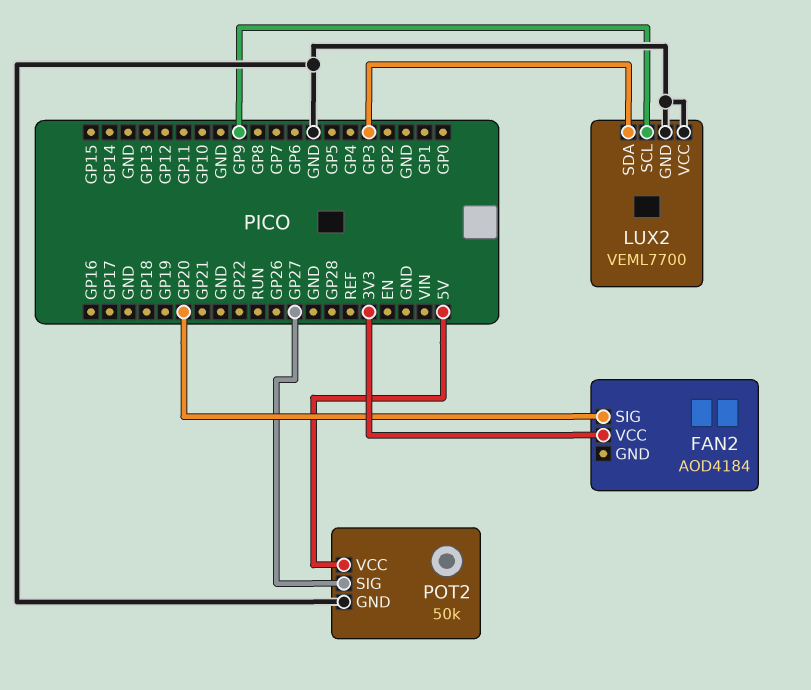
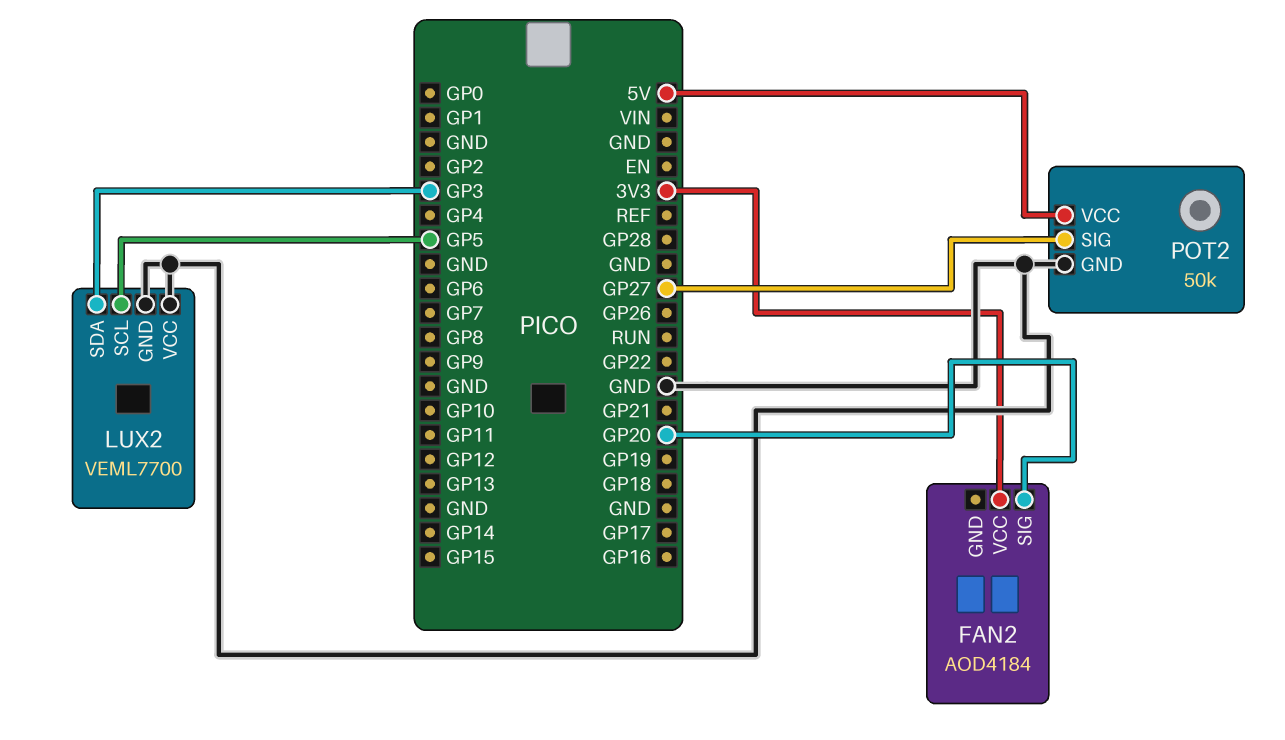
LUX2 pin SCL: GP9 -> GP5

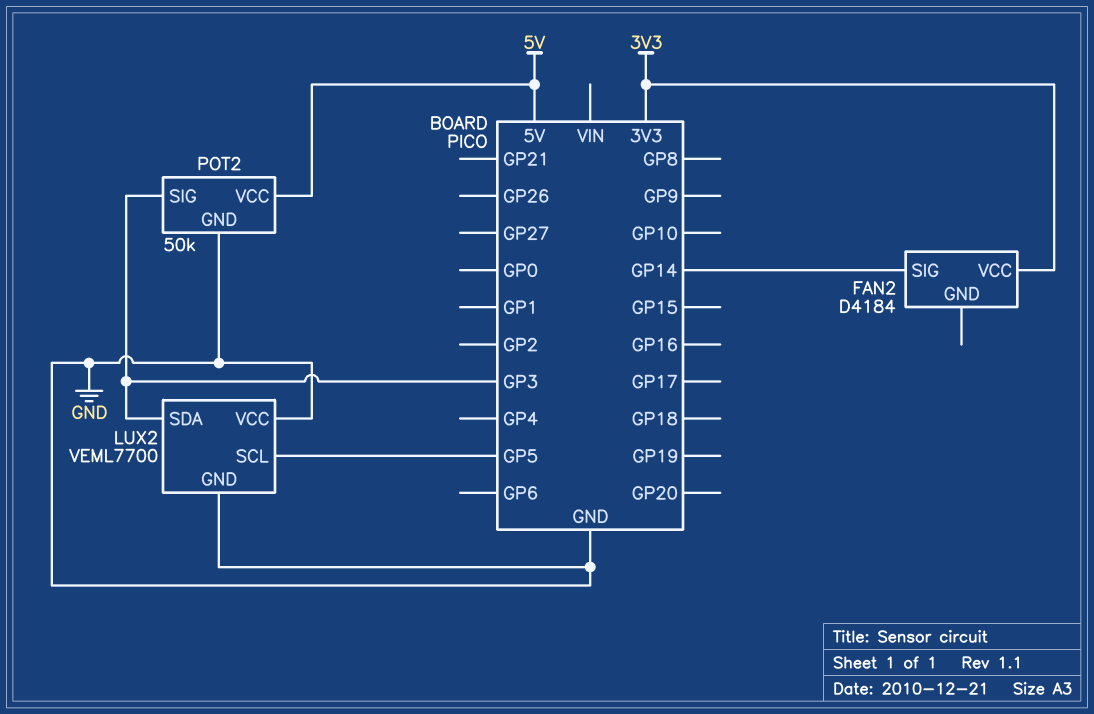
FAN2: AOD4184 -> D4184
FAN2 pin SIG: GP20 -> GP14
POT2 pin SIG: GP27 -> GP3

